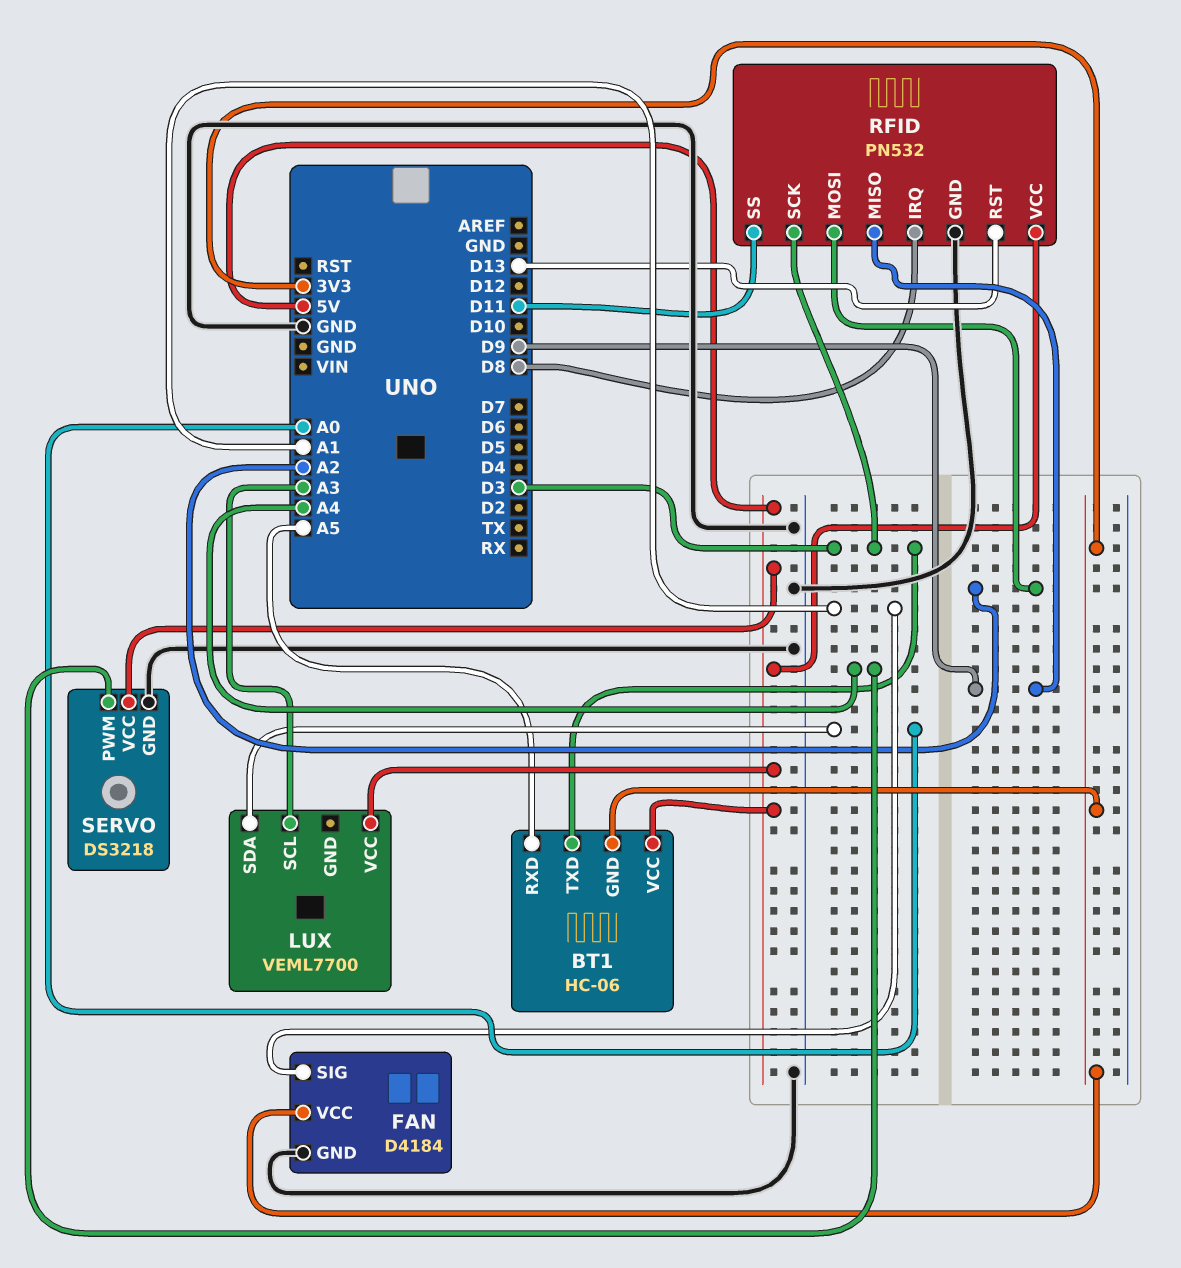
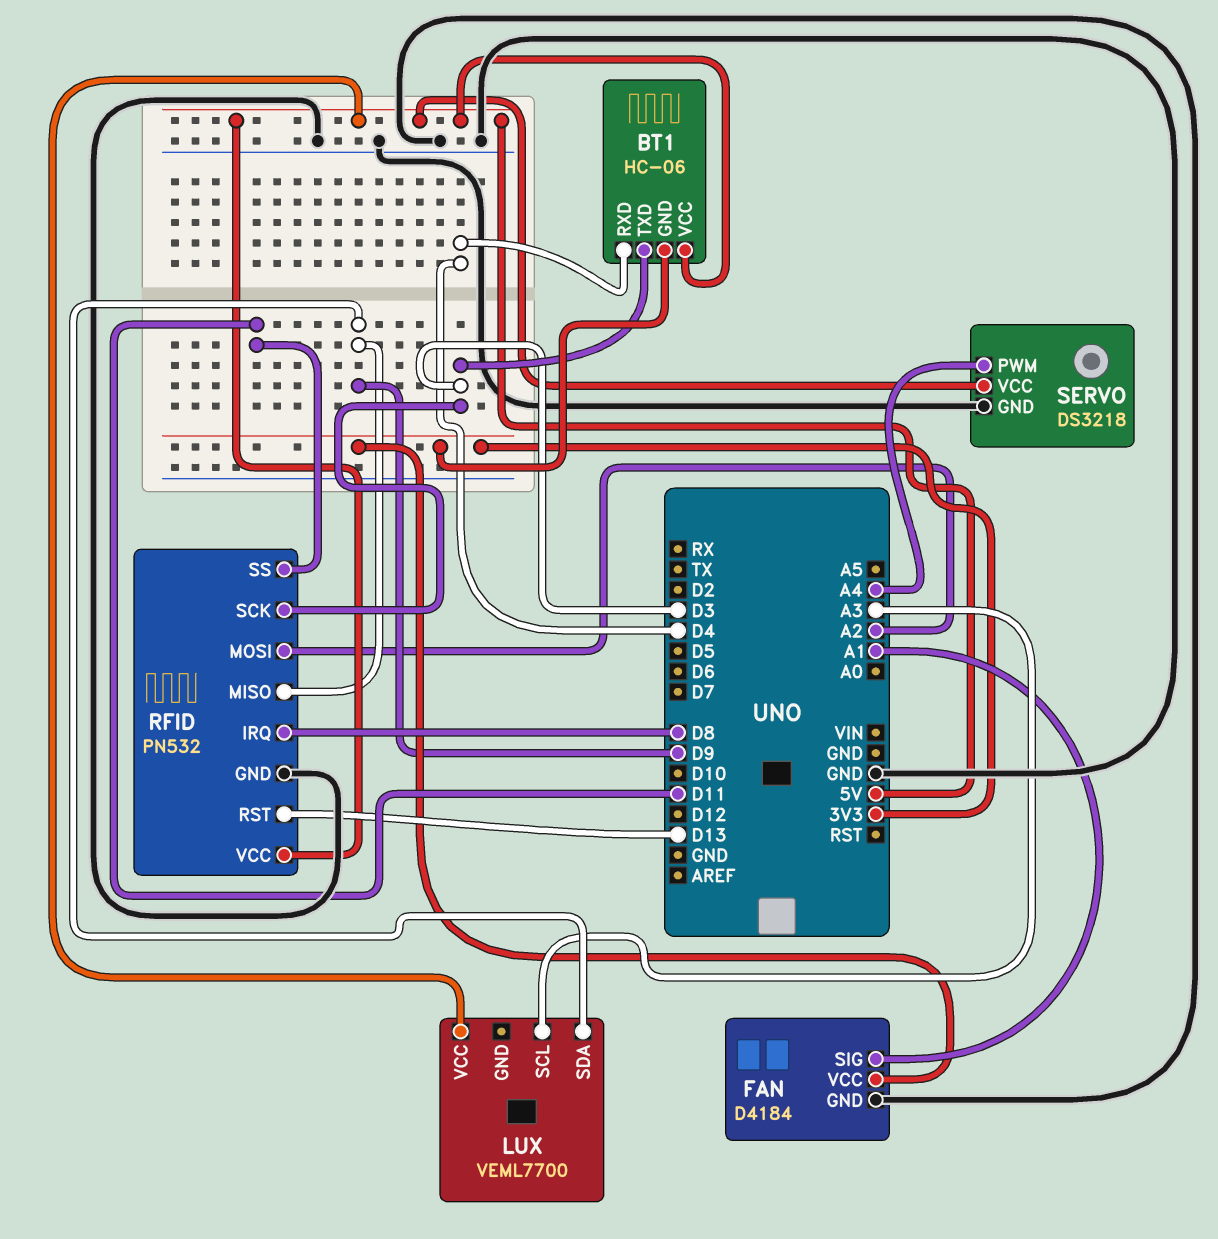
BT1 pin RXD: A5 -> D4
LUX pin SDA: A0 -> D9

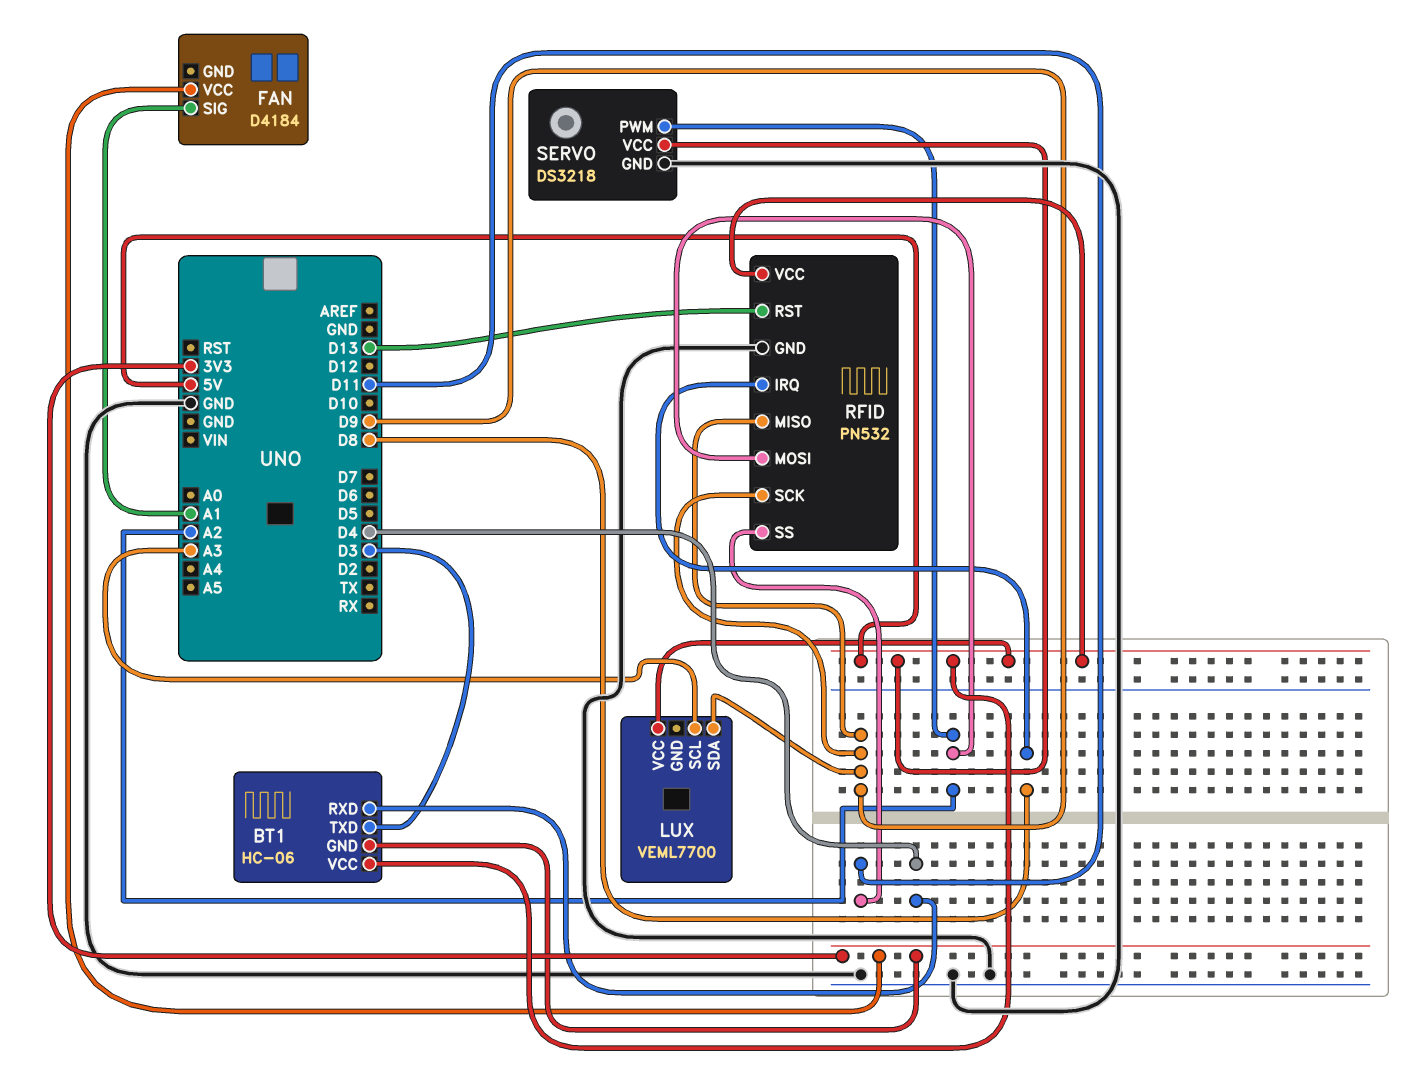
FAN pin GND: GND -> none
RFID pin SCK: D3 -> D9
SERVO pin PWM: A4 -> A2

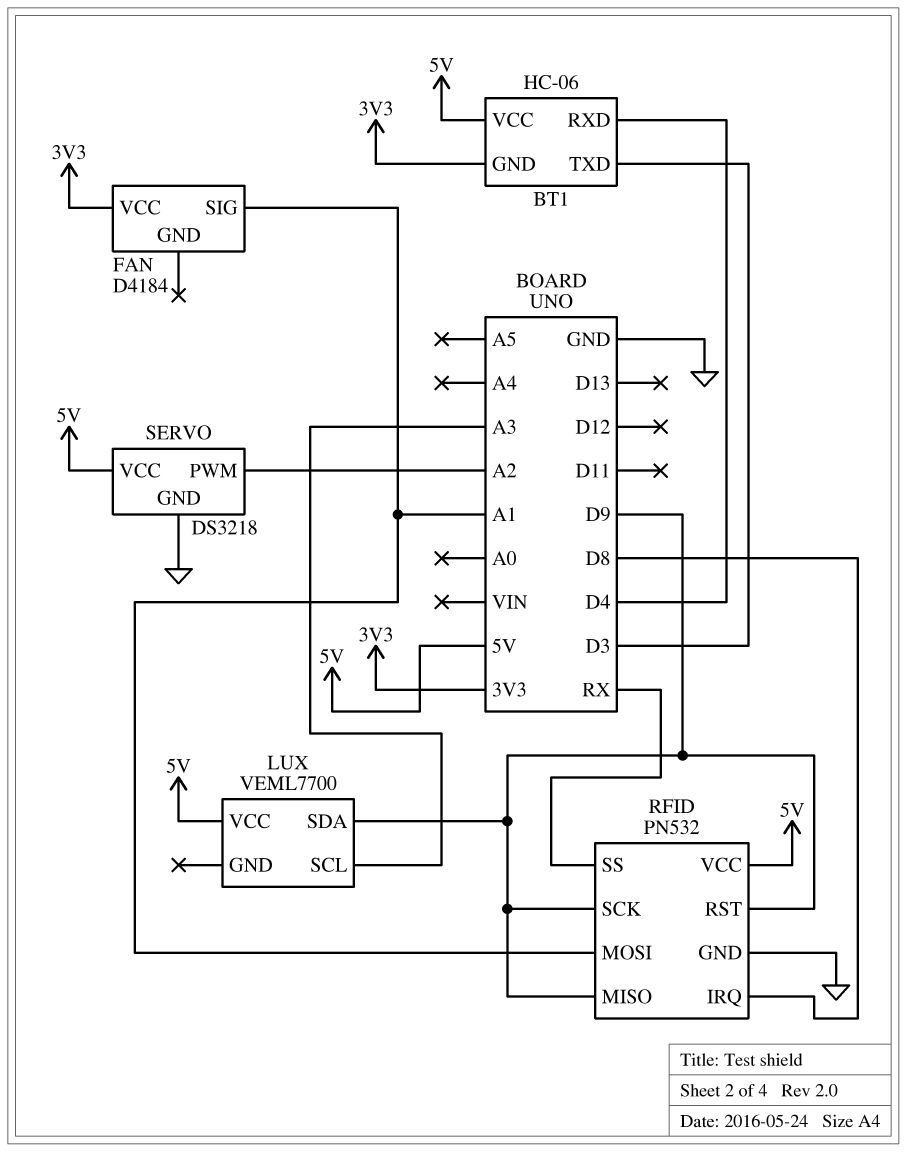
RFID pin MOSI: A2 -> A1
RFID pin RST: D13 -> D9
RFID pin SS: D11 -> RX

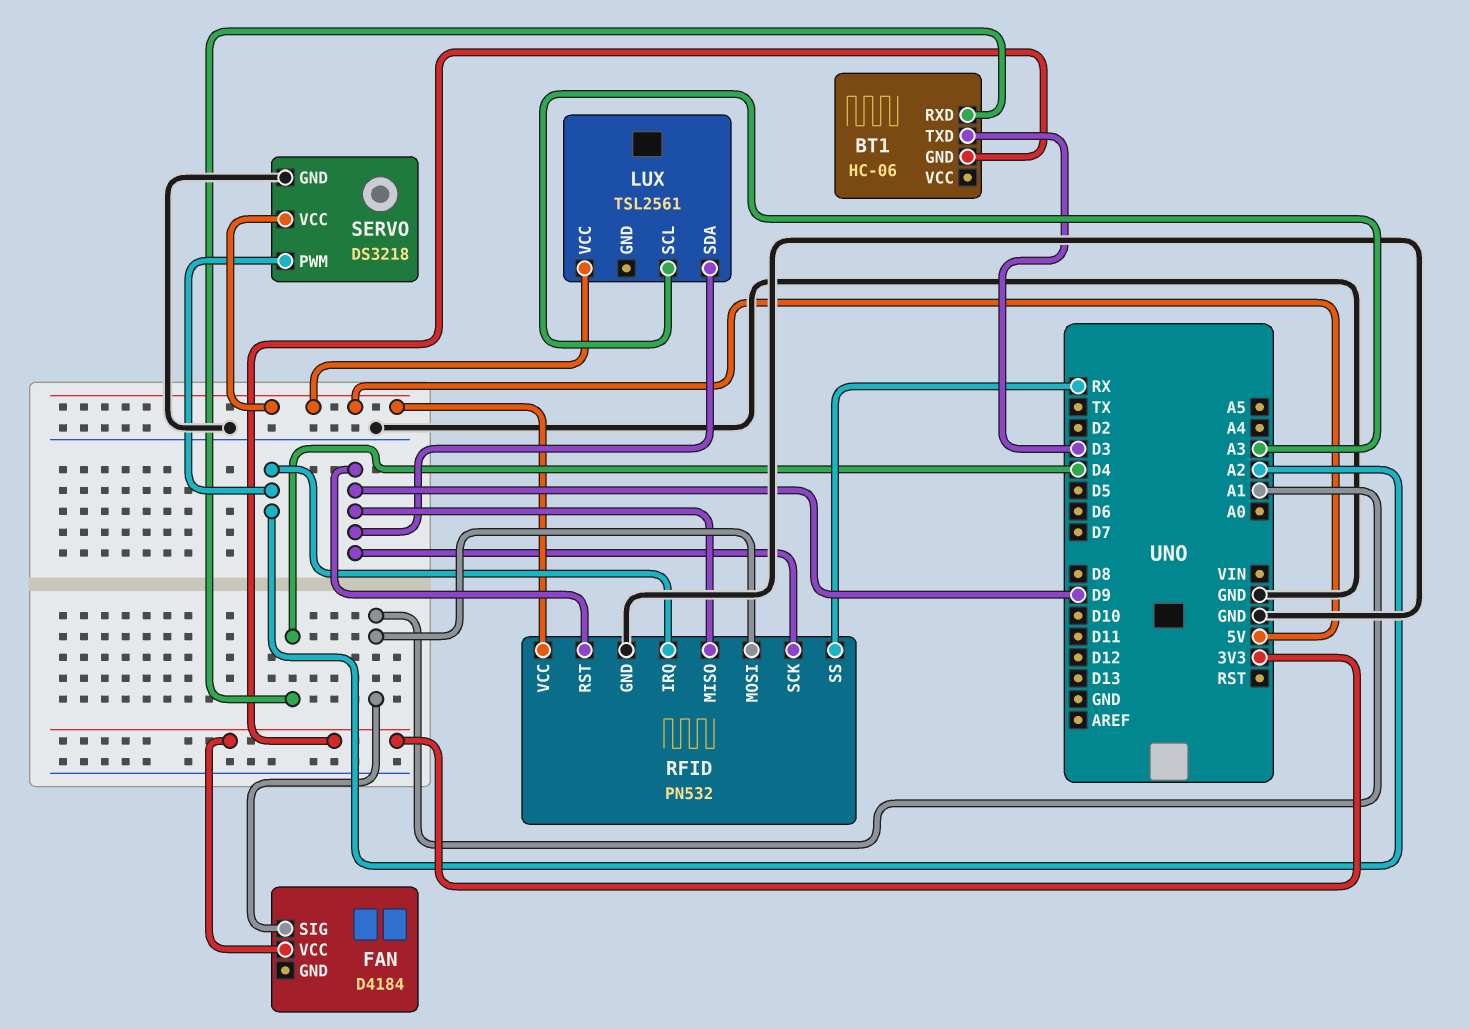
BT1 pin VCC: 5V -> none
LUX: VEML7700 -> TSL2561
RFID pin IRQ: D8 -> A2

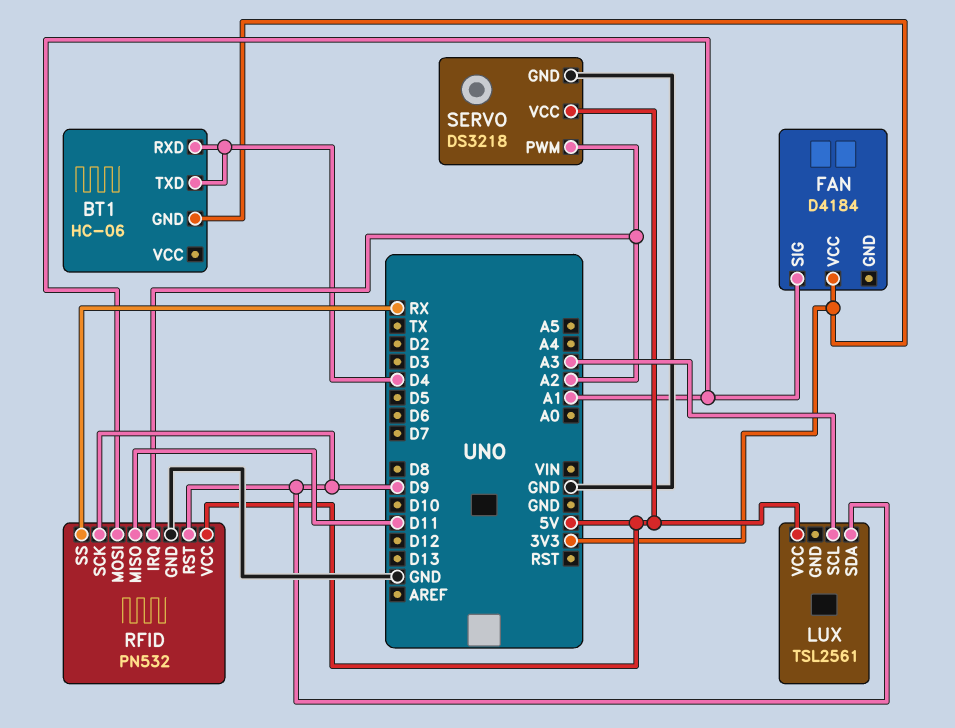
BT1 pin TXD: D3 -> D4
RFID pin MISO: D9 -> D11

